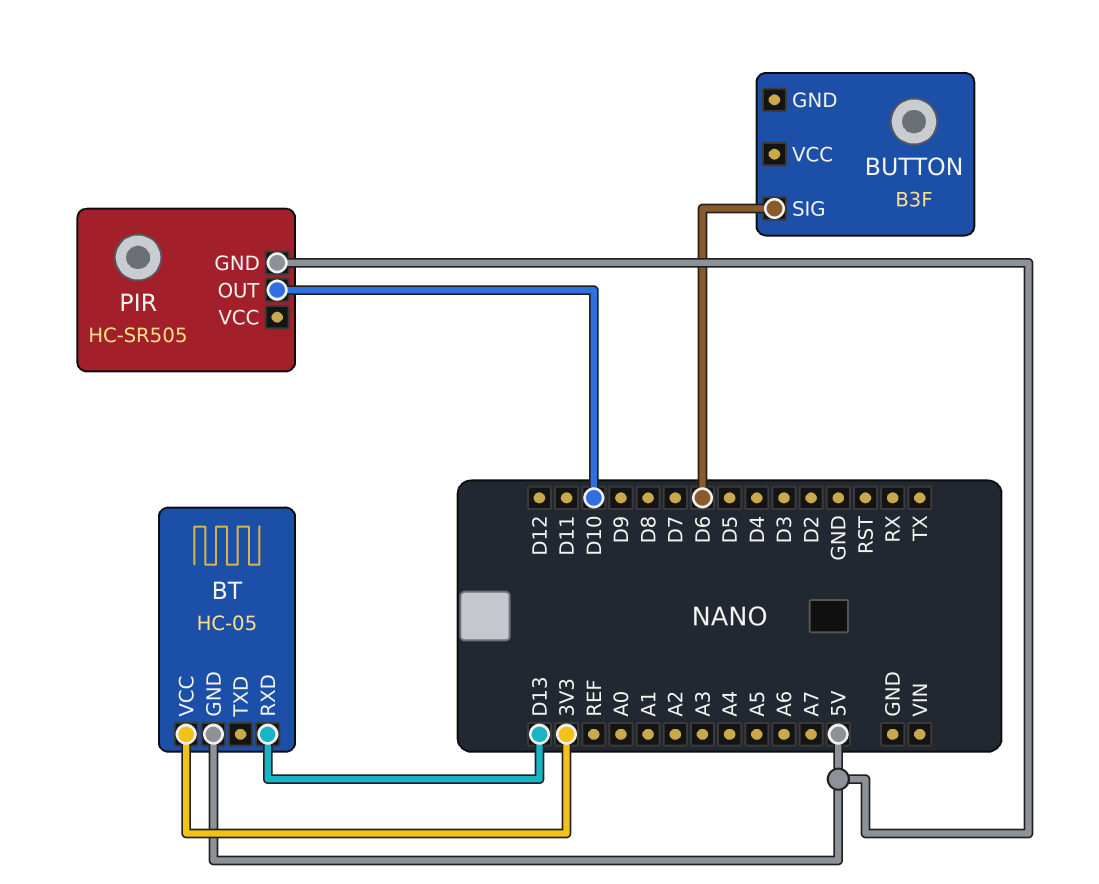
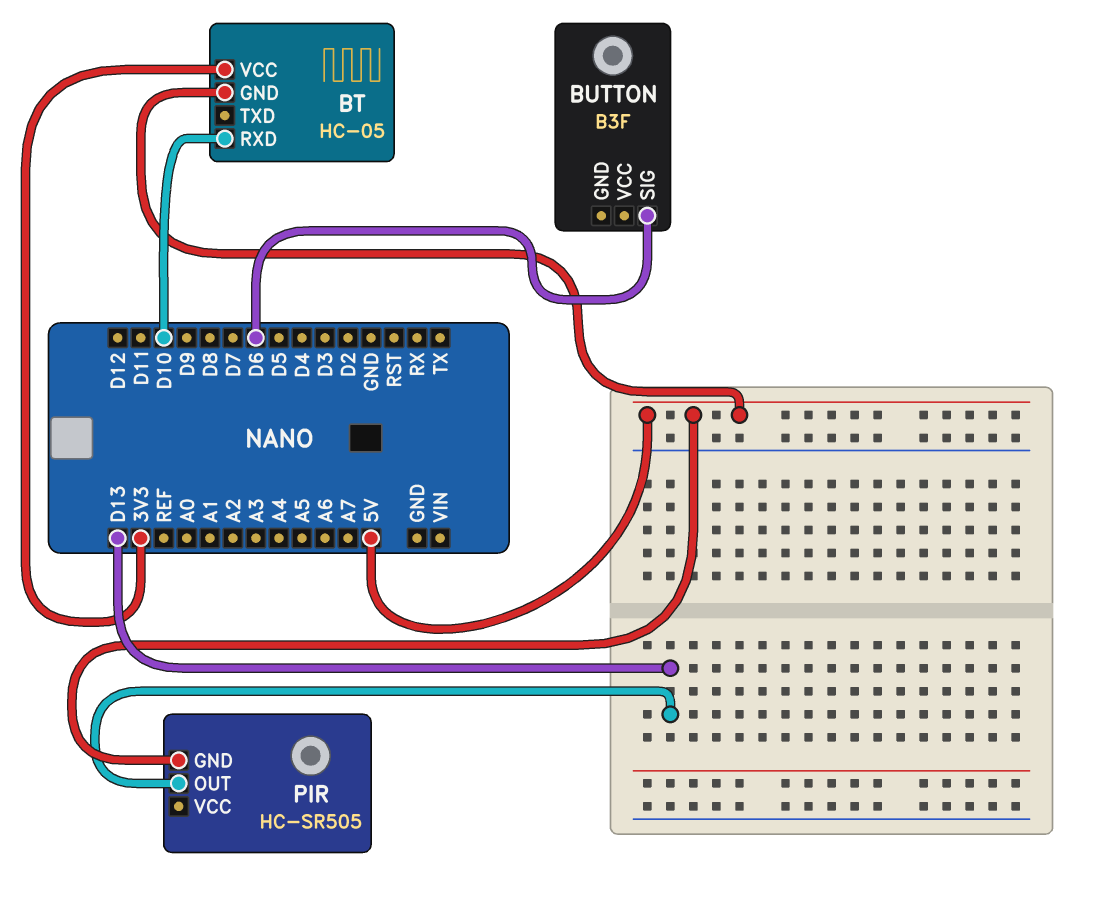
BT pin RXD: D13 -> D10
PIR pin OUT: D10 -> D13

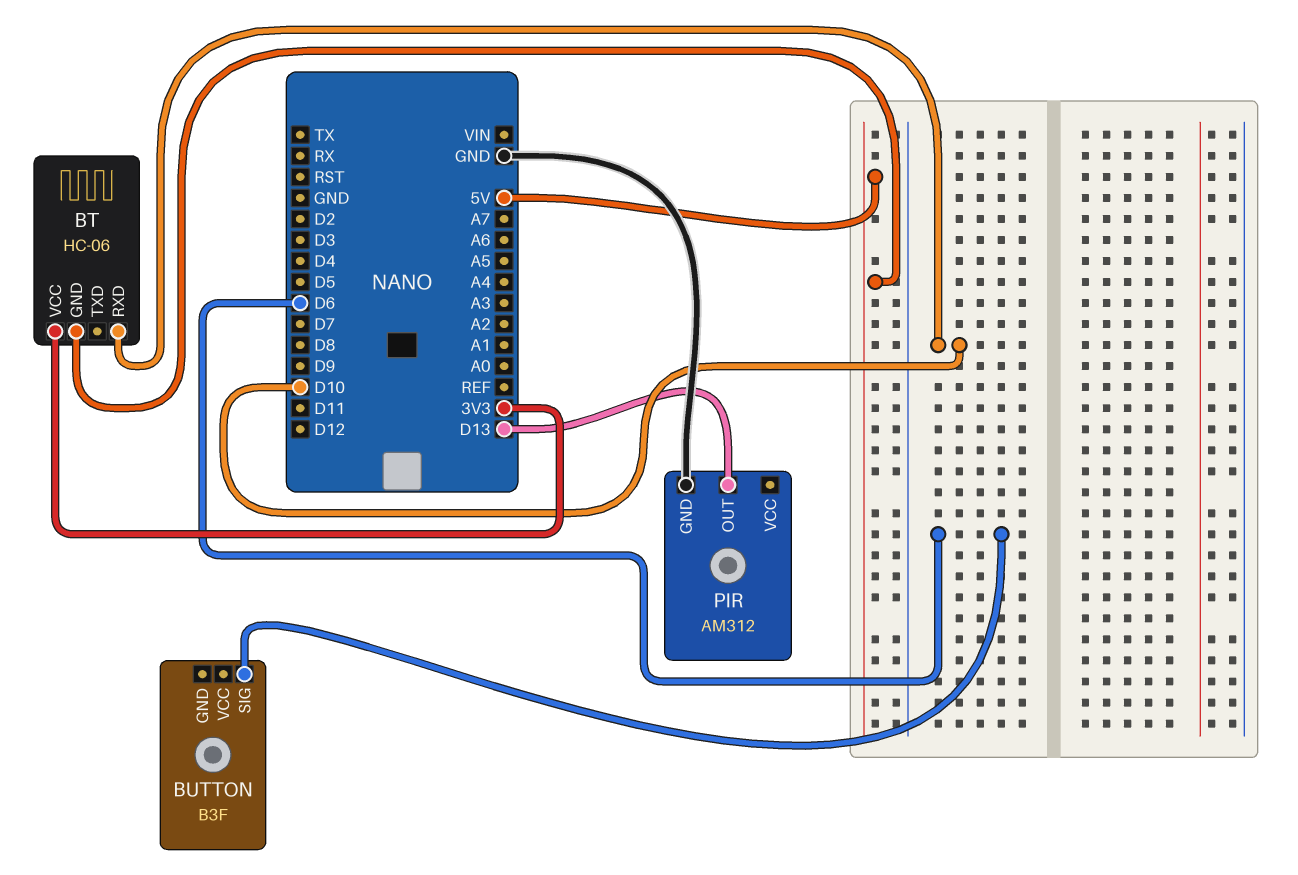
BT: HC-05 -> HC-06
PIR: HC-SR505 -> AM312
PIR pin GND: 5V -> GND

